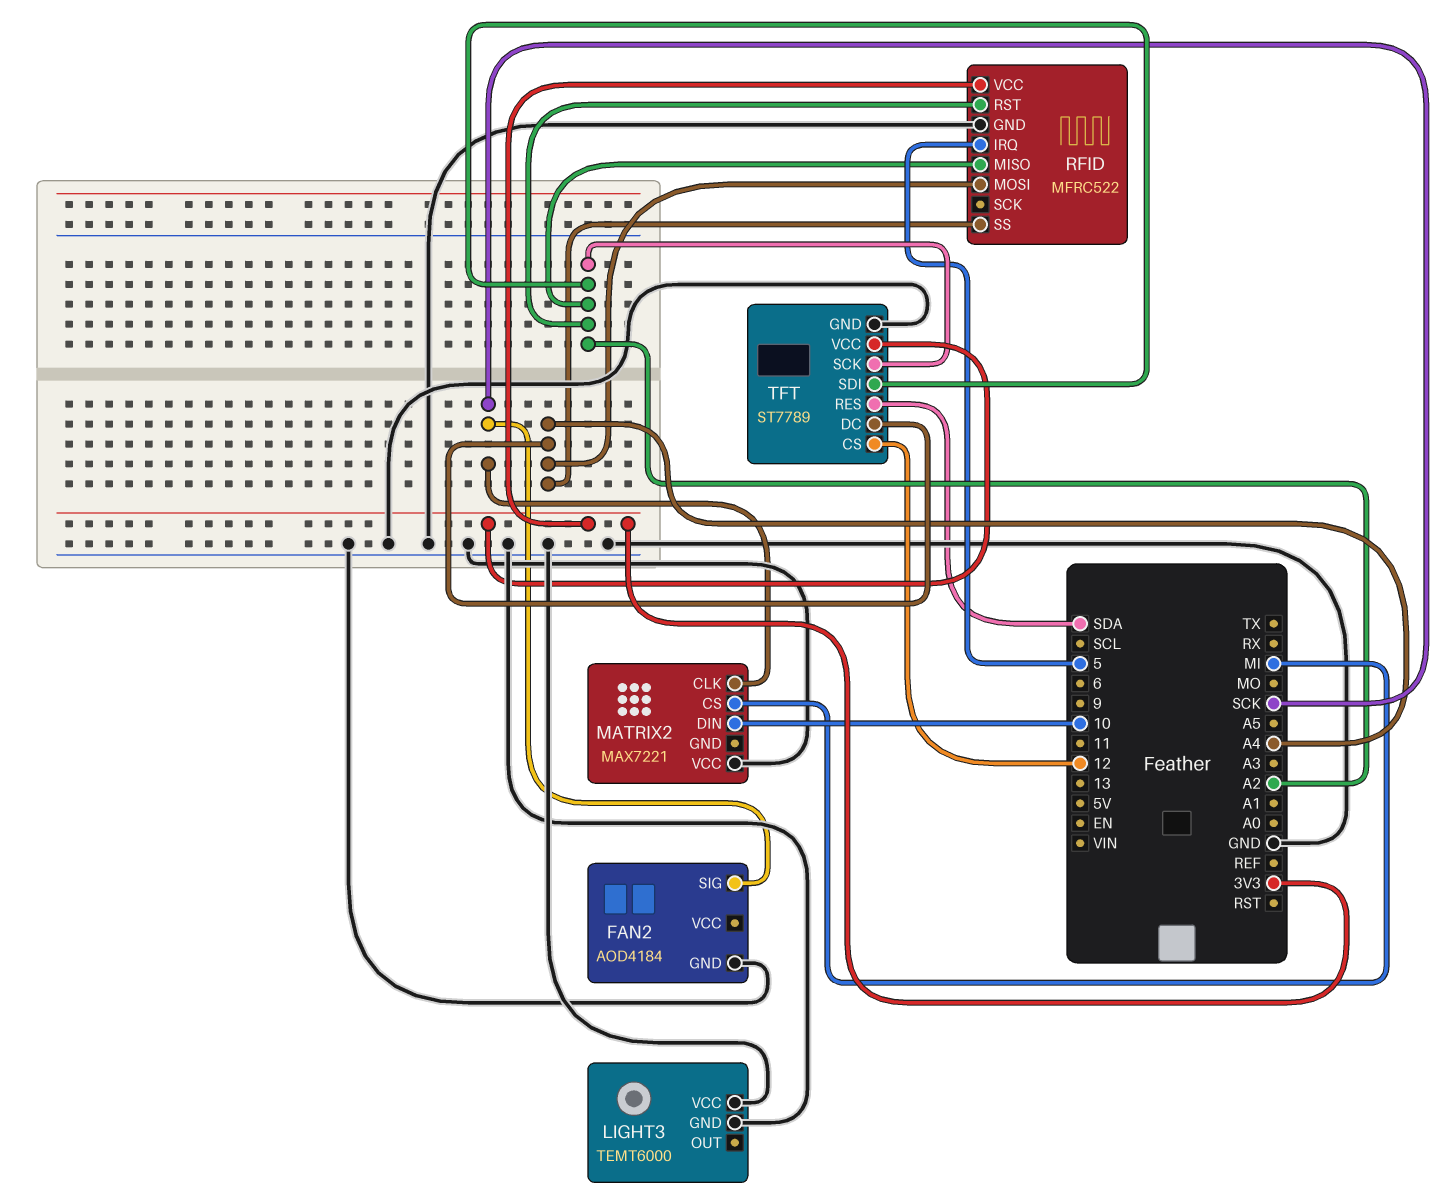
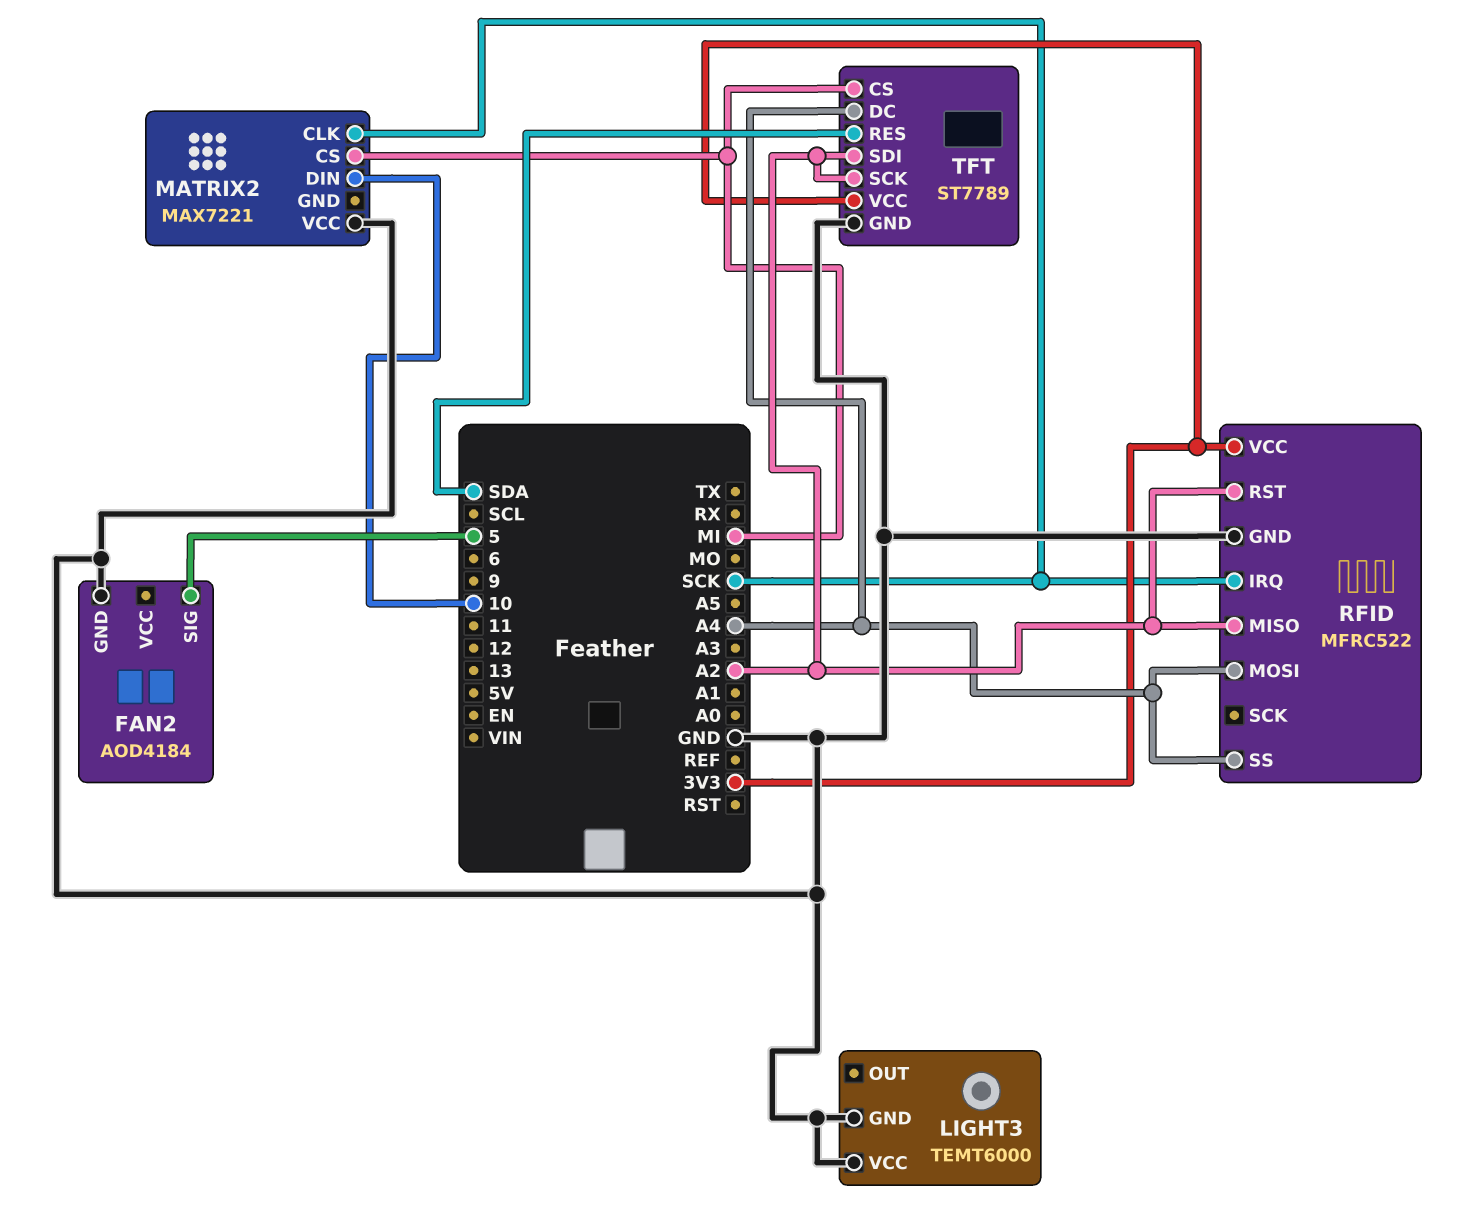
FAN2 pin SIG: SCK -> 5
RFID pin IRQ: 5 -> SCK
TFT pin CS: 12 -> MI

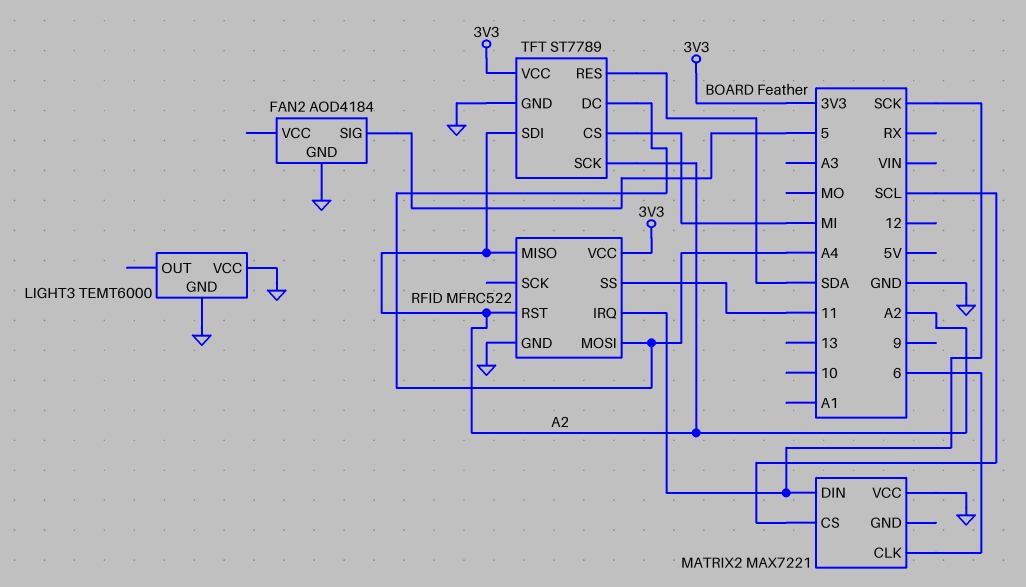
MATRIX2 pin CLK: SCK -> 6
MATRIX2 pin CS: MI -> SCL
MATRIX2 pin DIN: 10 -> SCK
RFID pin SS: A4 -> 11

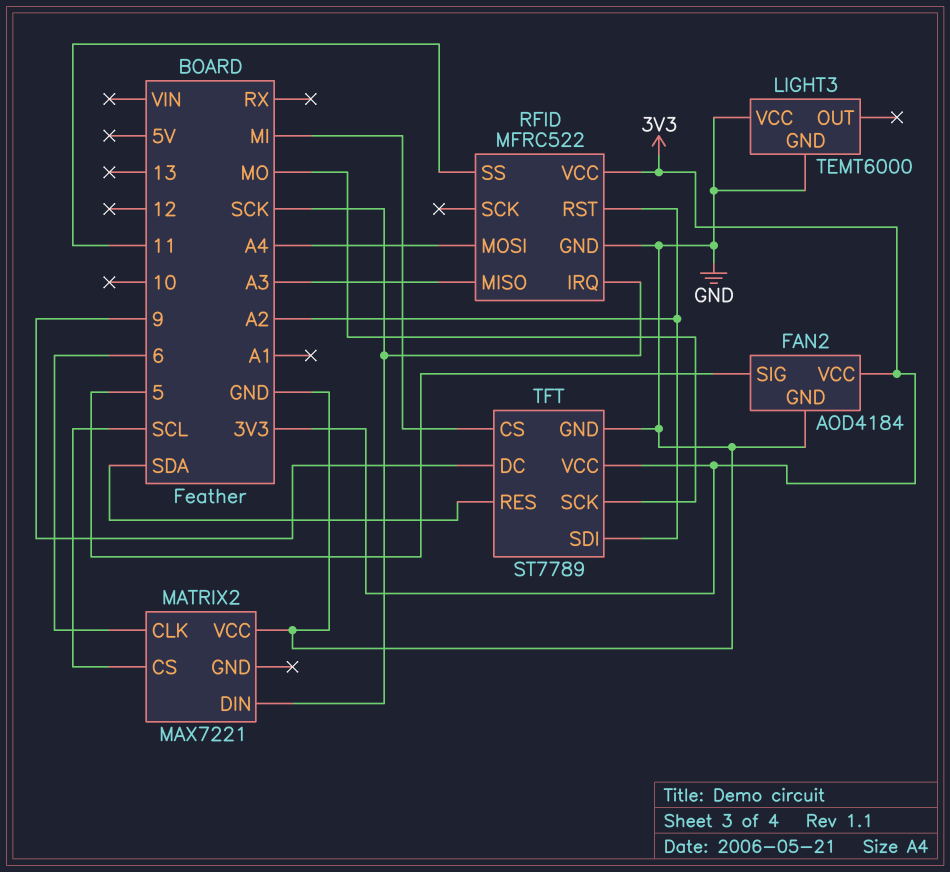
FAN2 pin VCC: none -> 3V3
RFID pin MISO: A2 -> A3
TFT pin DC: A4 -> 9
TFT pin SCK: A2 -> MO

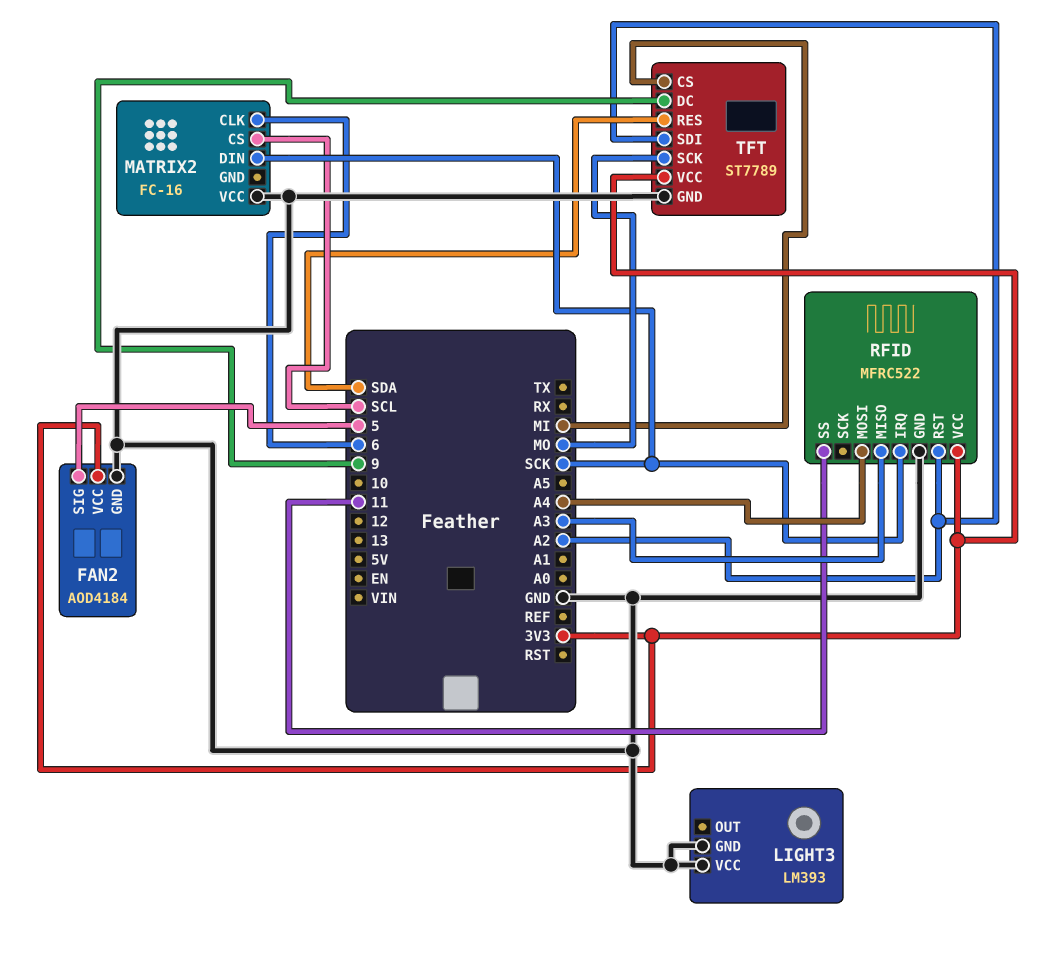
LIGHT3: TEMT6000 -> LM393
MATRIX2: MAX7221 -> FC-16

